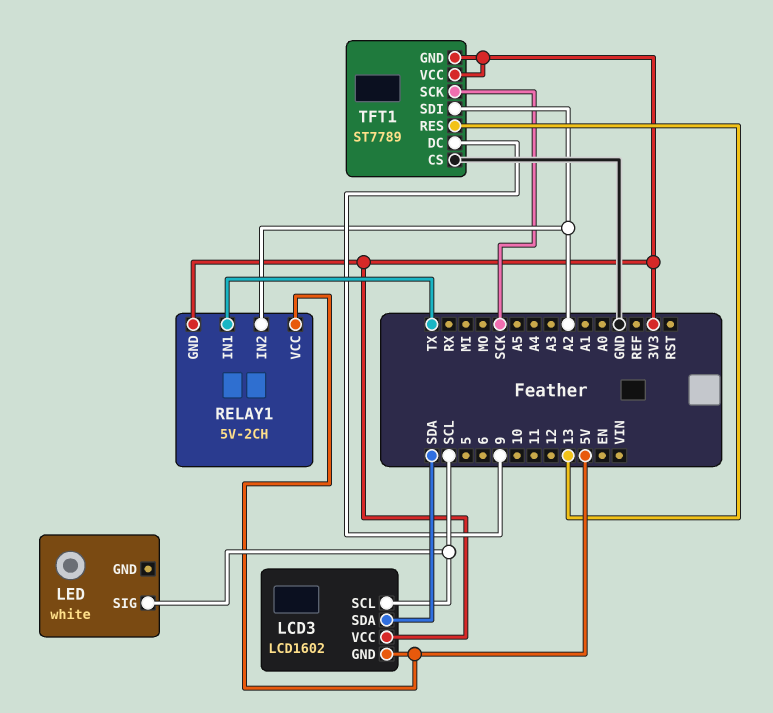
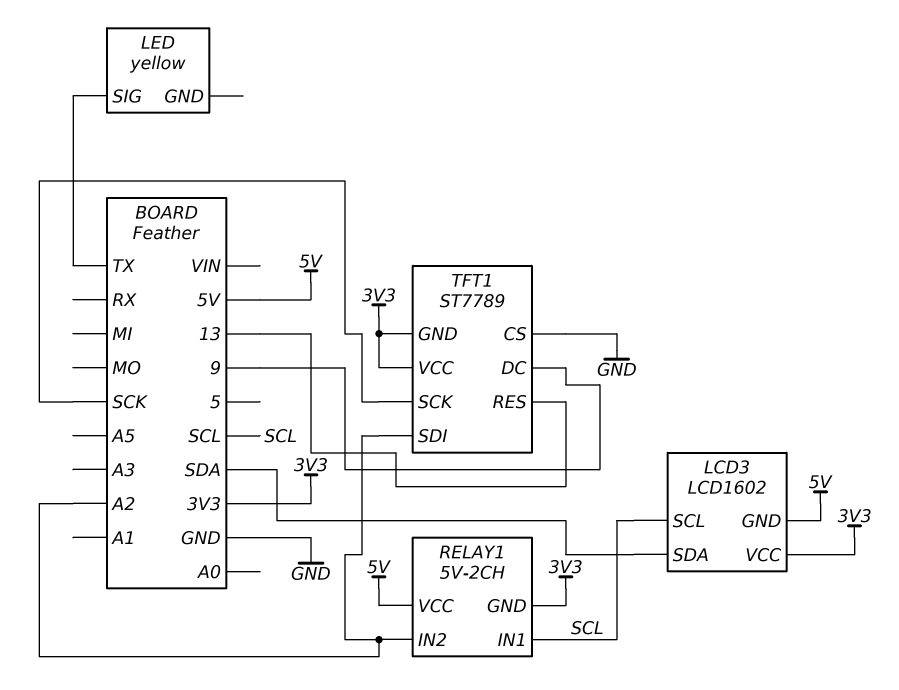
LED: white -> yellow
LED pin SIG: SCL -> TX
RELAY1 pin IN1: TX -> SCL

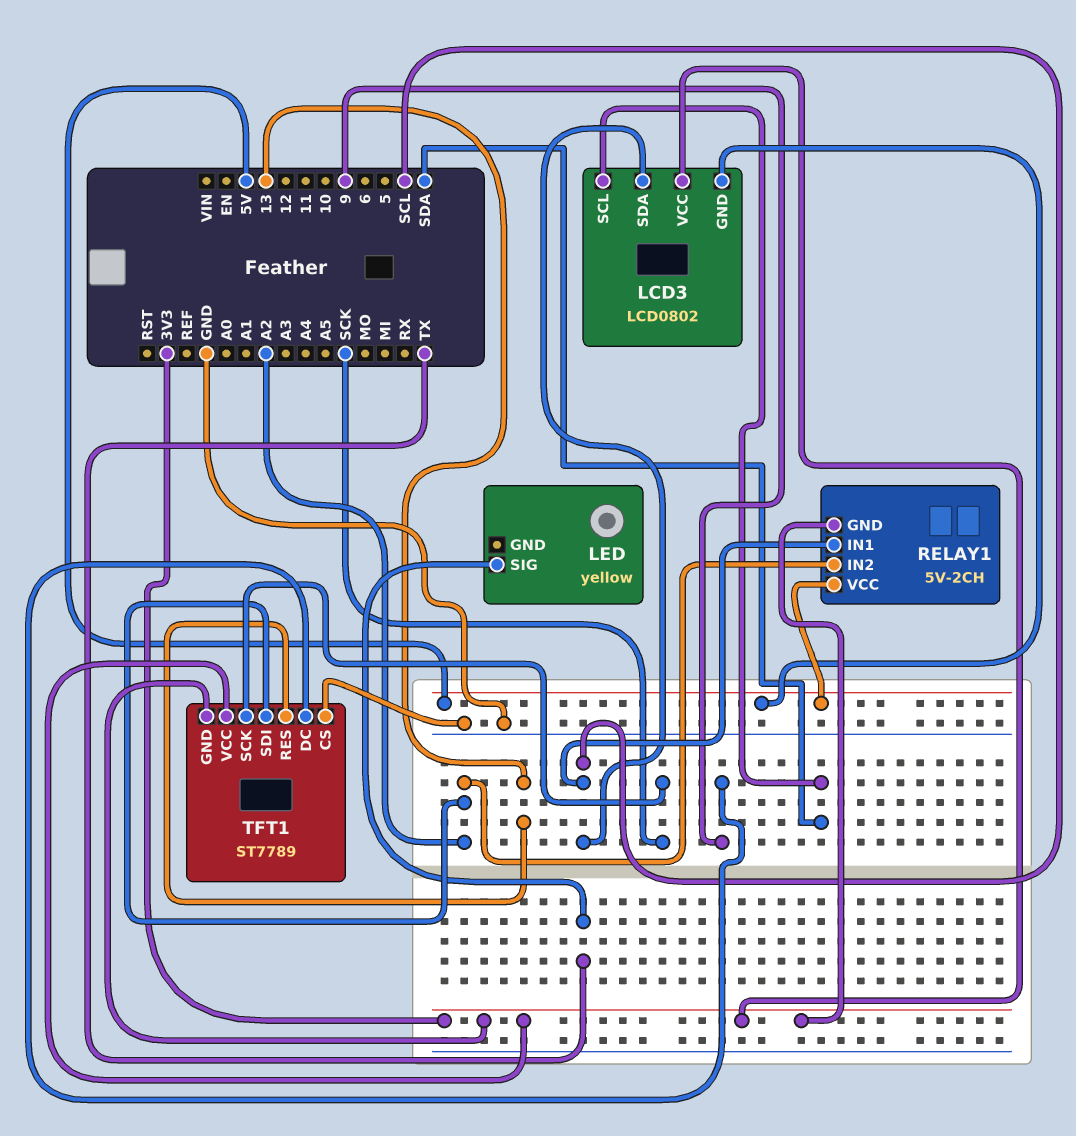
LCD3: LCD1602 -> LCD0802
LCD3 pin SCL: SCL -> SDA
LCD3 pin SDA: SDA -> SCL

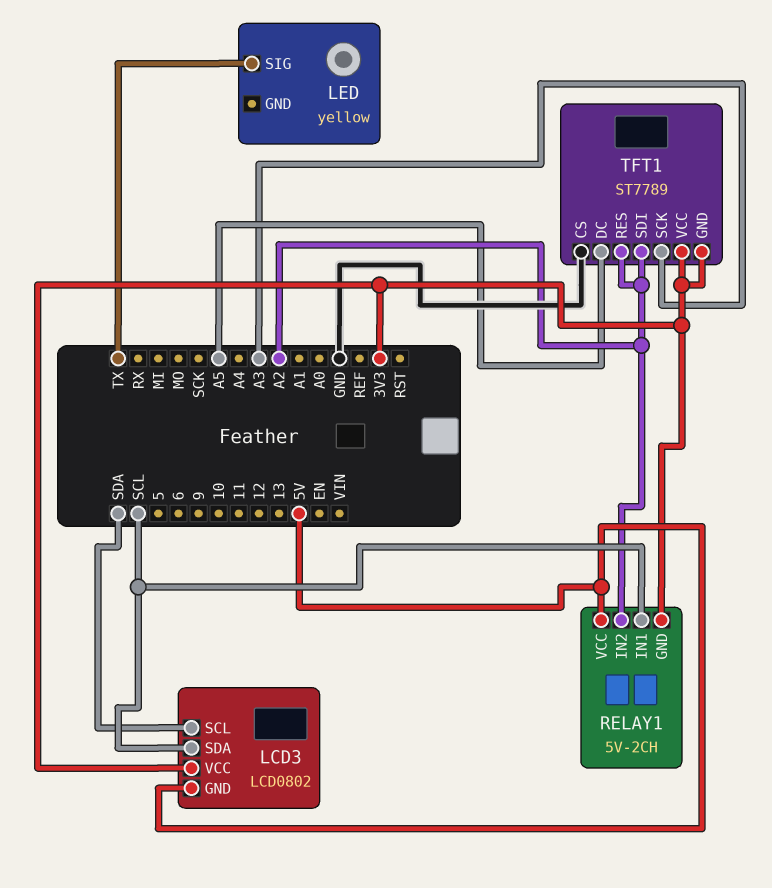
TFT1 pin DC: 9 -> A5
TFT1 pin RES: 13 -> A2
TFT1 pin SCK: SCK -> A3

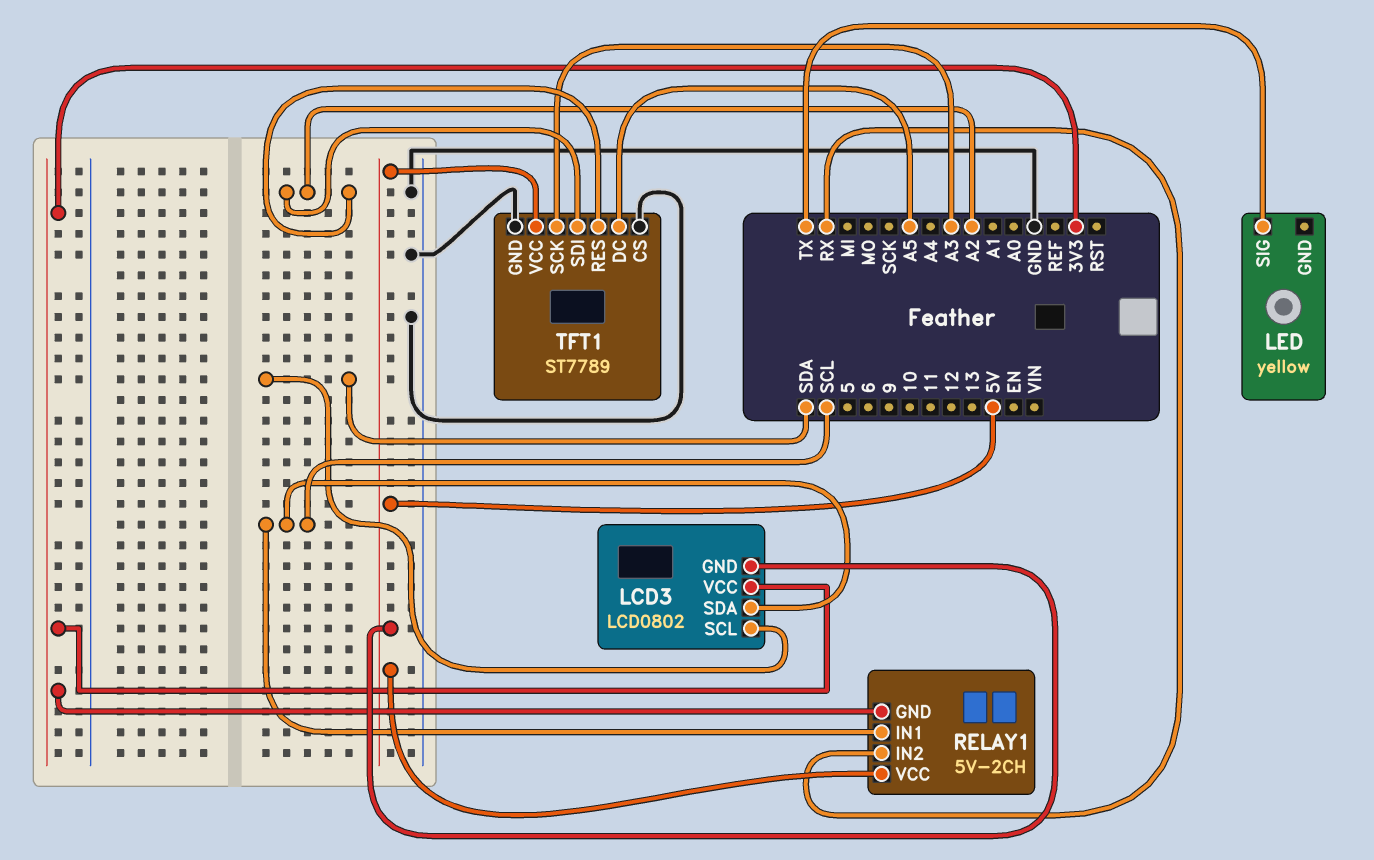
RELAY1 pin IN2: A2 -> RX
TFT1 pin GND: 3V3 -> GND
TFT1 pin VCC: 3V3 -> 5V

